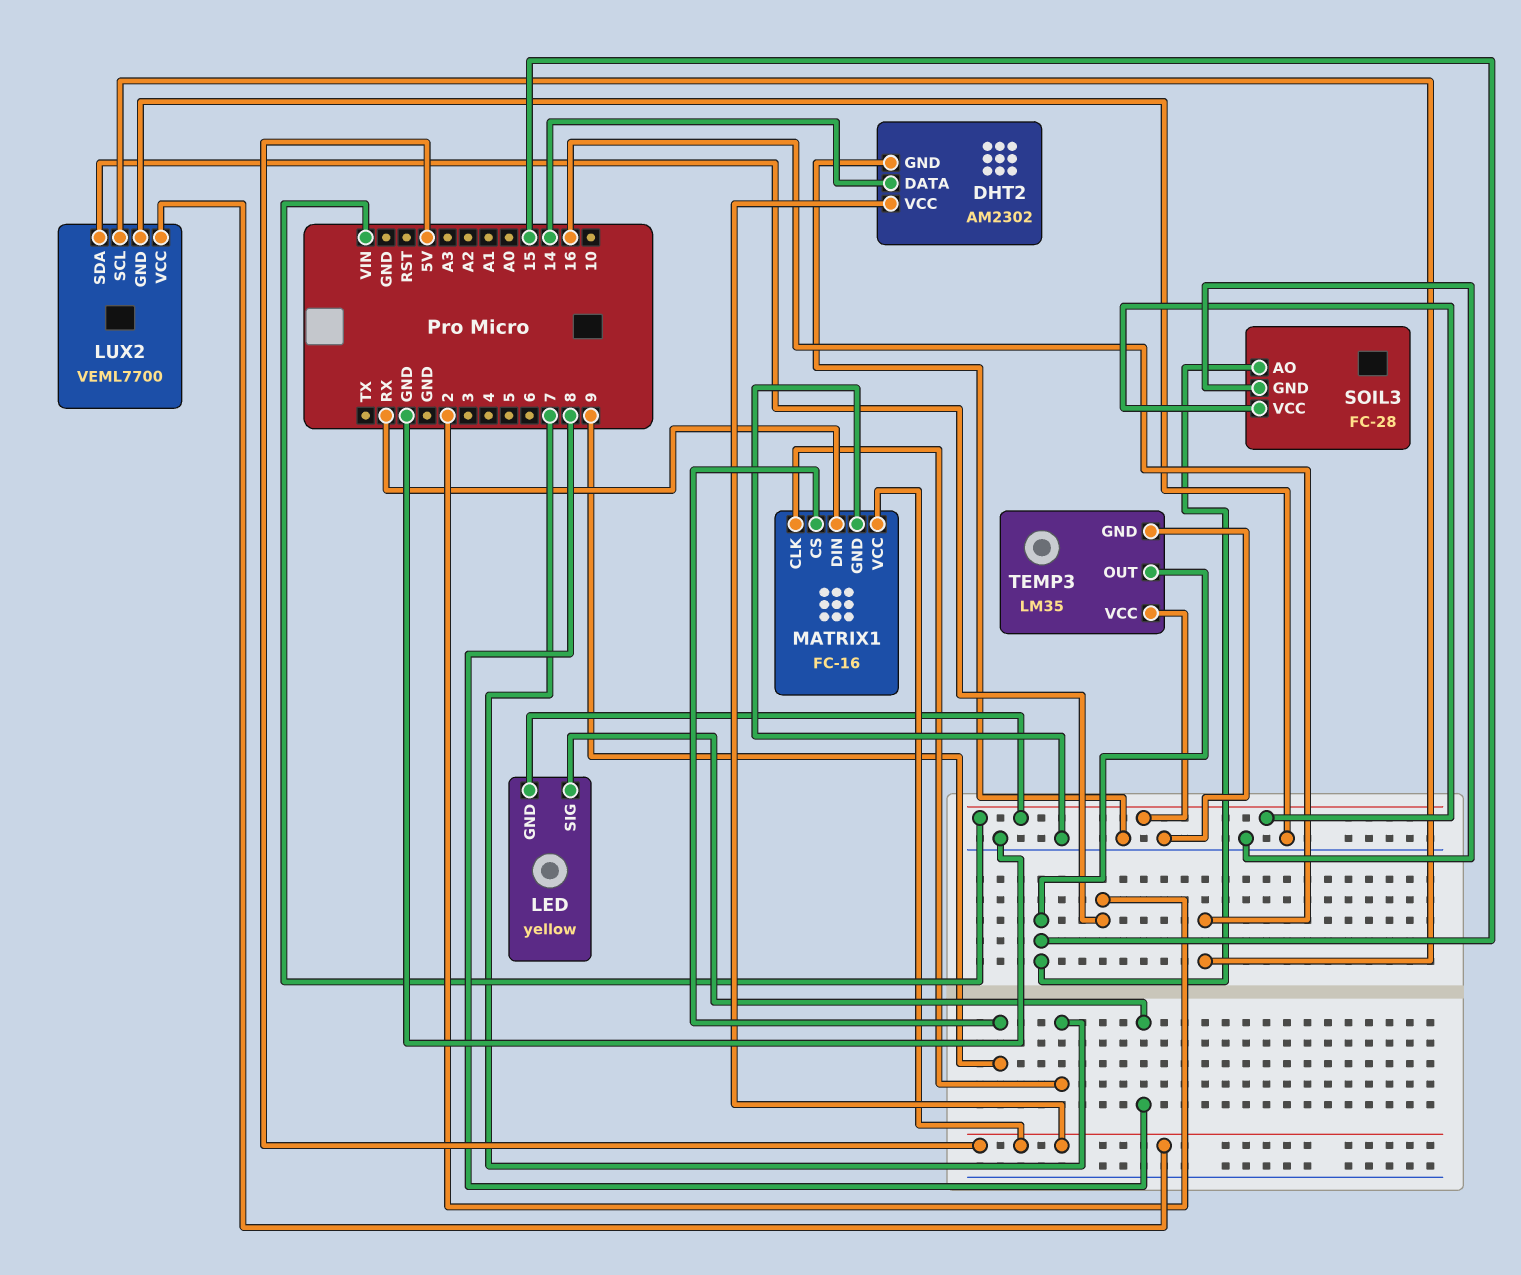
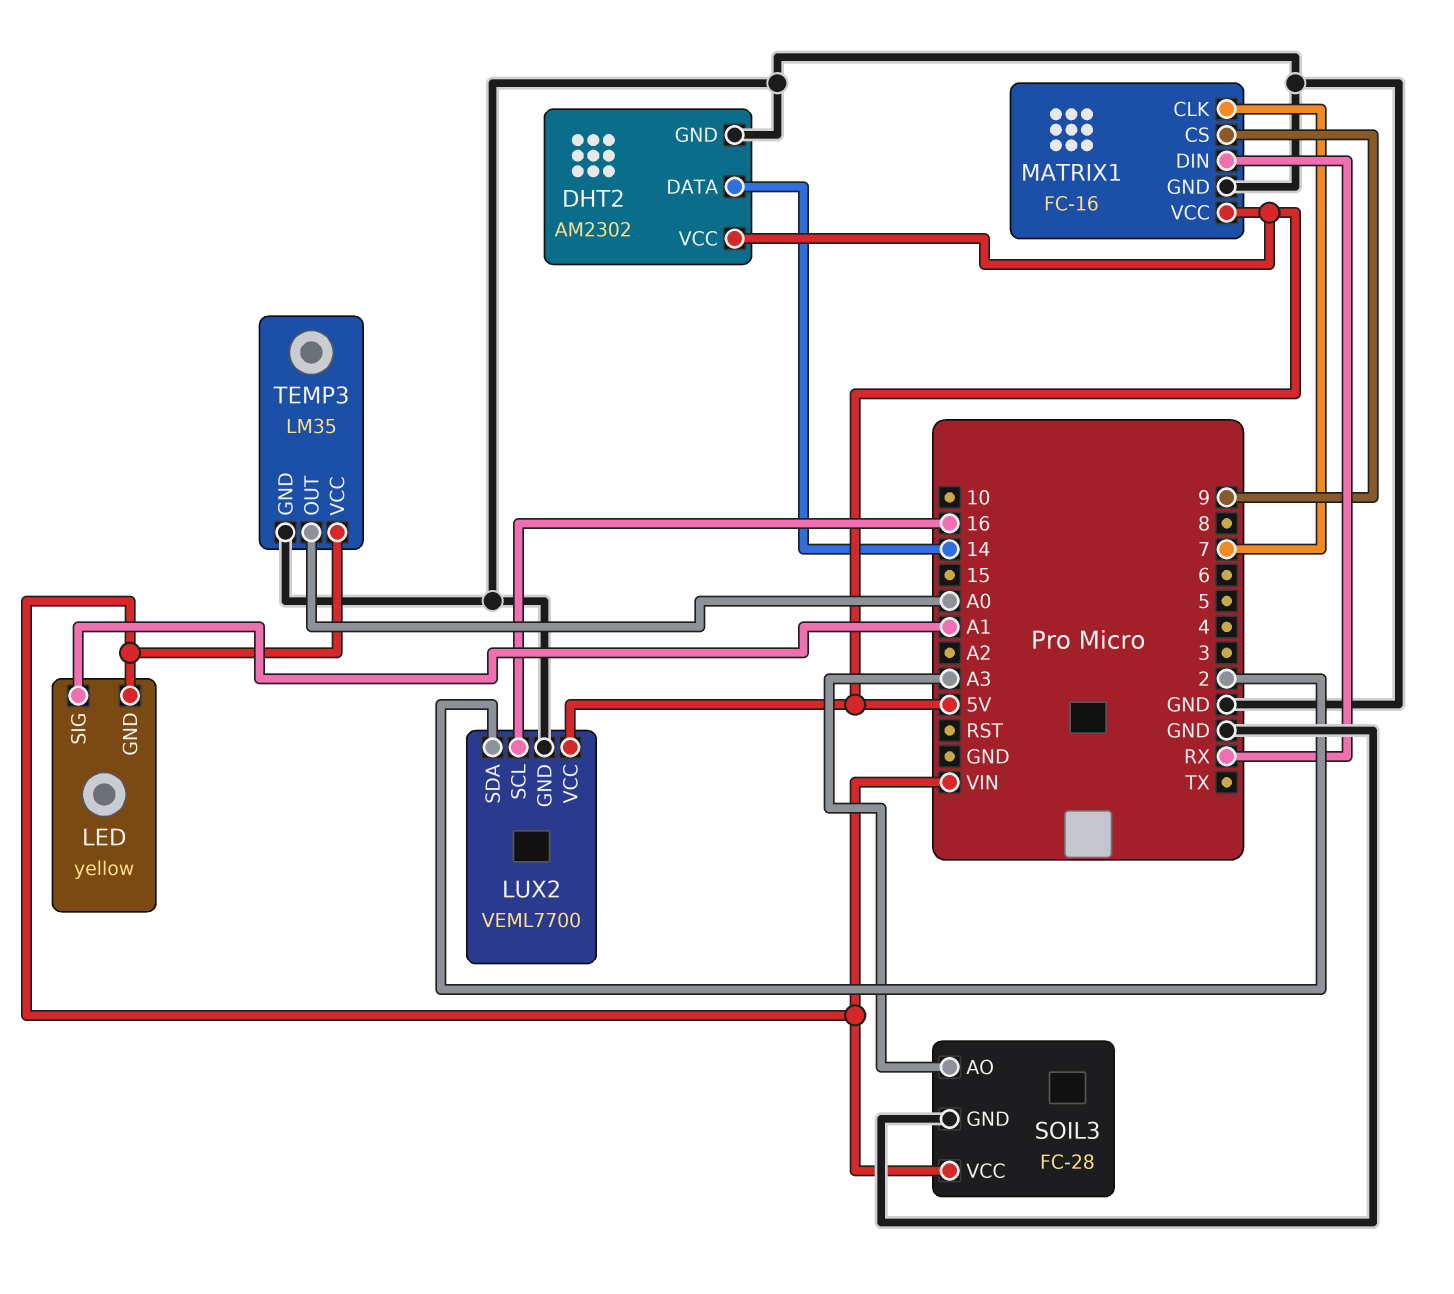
LED pin SIG: 8 -> A1
SOIL3 pin AO: 15 -> A3
TEMP3 pin OUT: 15 -> A0

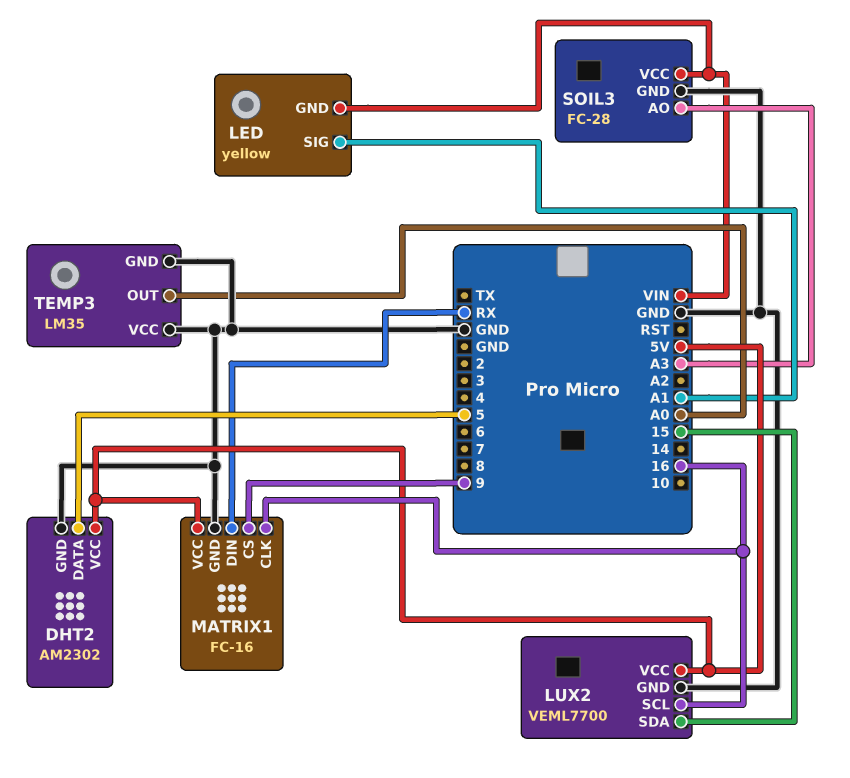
DHT2 pin DATA: 14 -> 5
LUX2 pin SDA: 2 -> 15
MATRIX1 pin CLK: 7 -> 16
TEMP3 pin VCC: VIN -> GND

